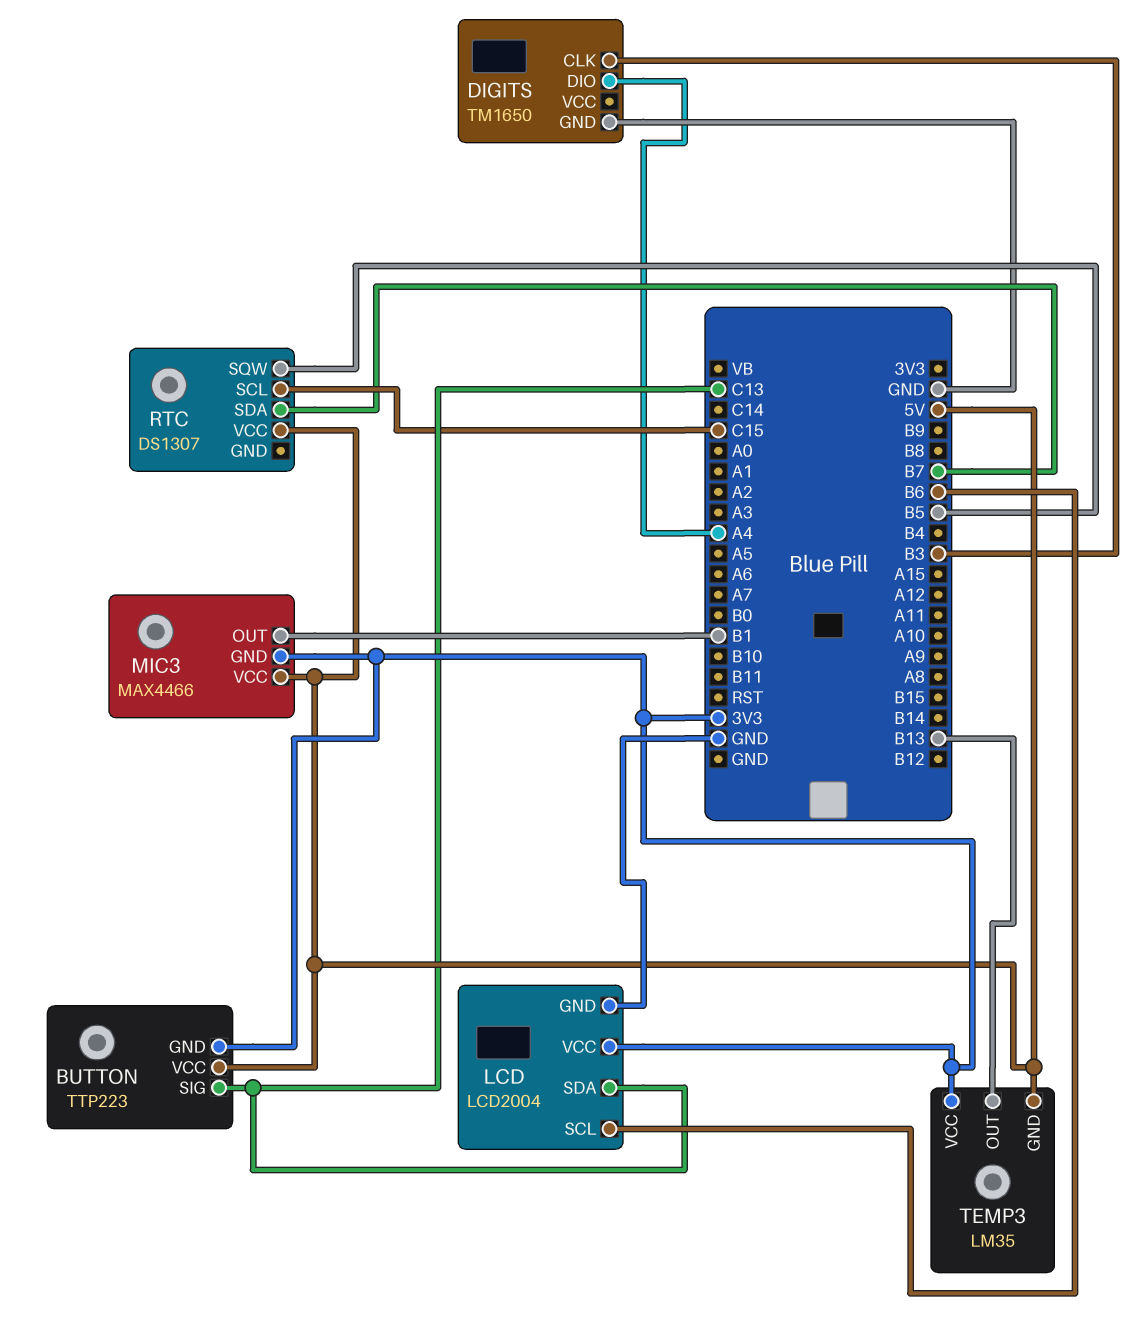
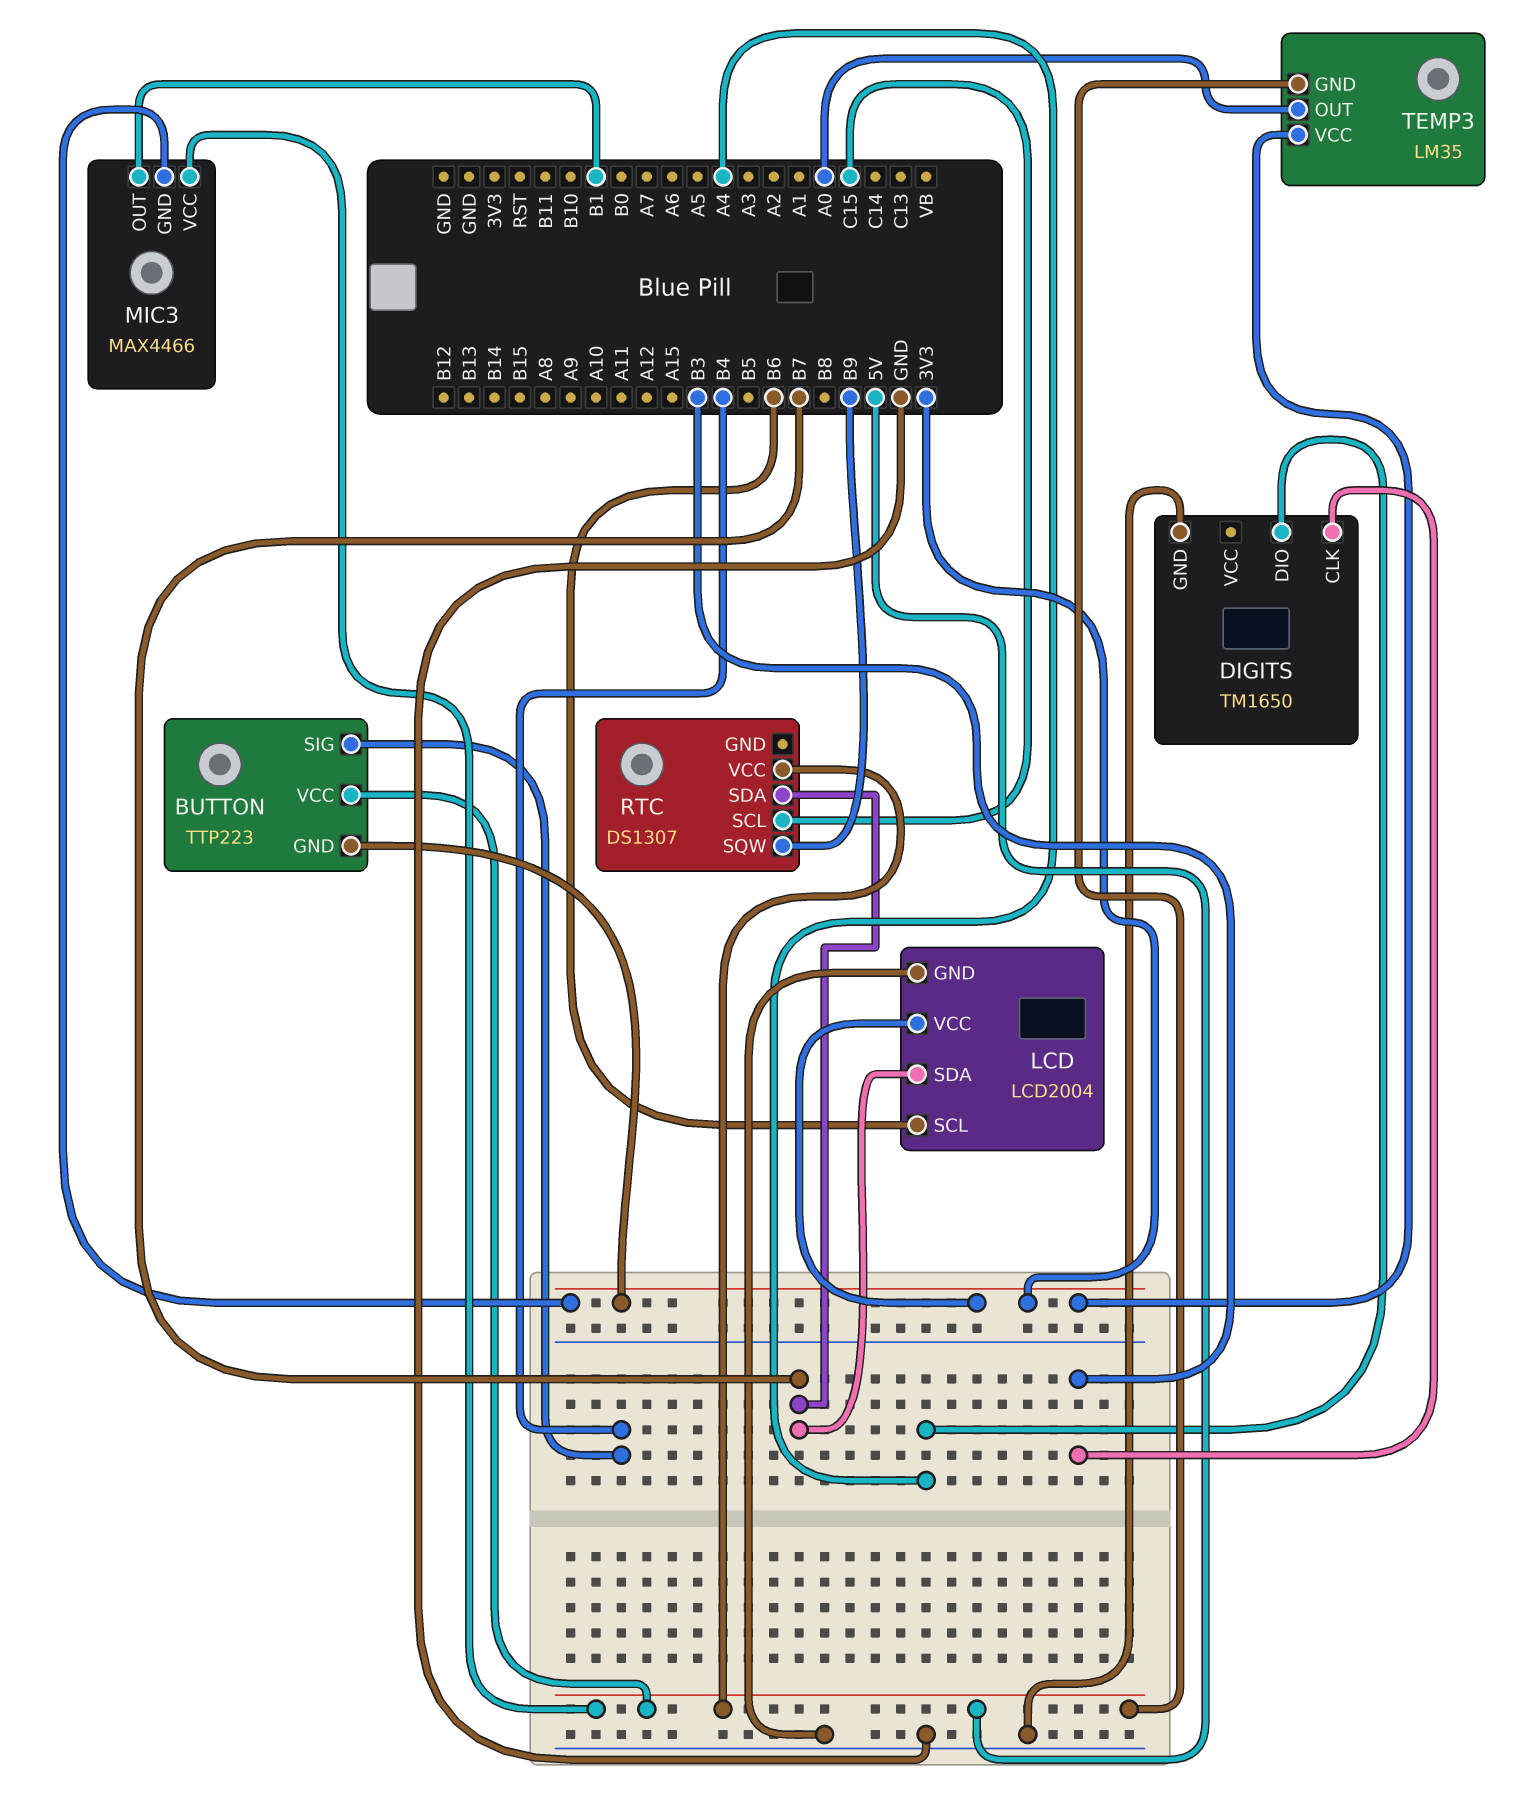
BUTTON pin SIG: C13 -> B4
LCD pin SDA: C13 -> B7
RTC pin SQW: B5 -> B9
TEMP3 pin OUT: B13 -> A0

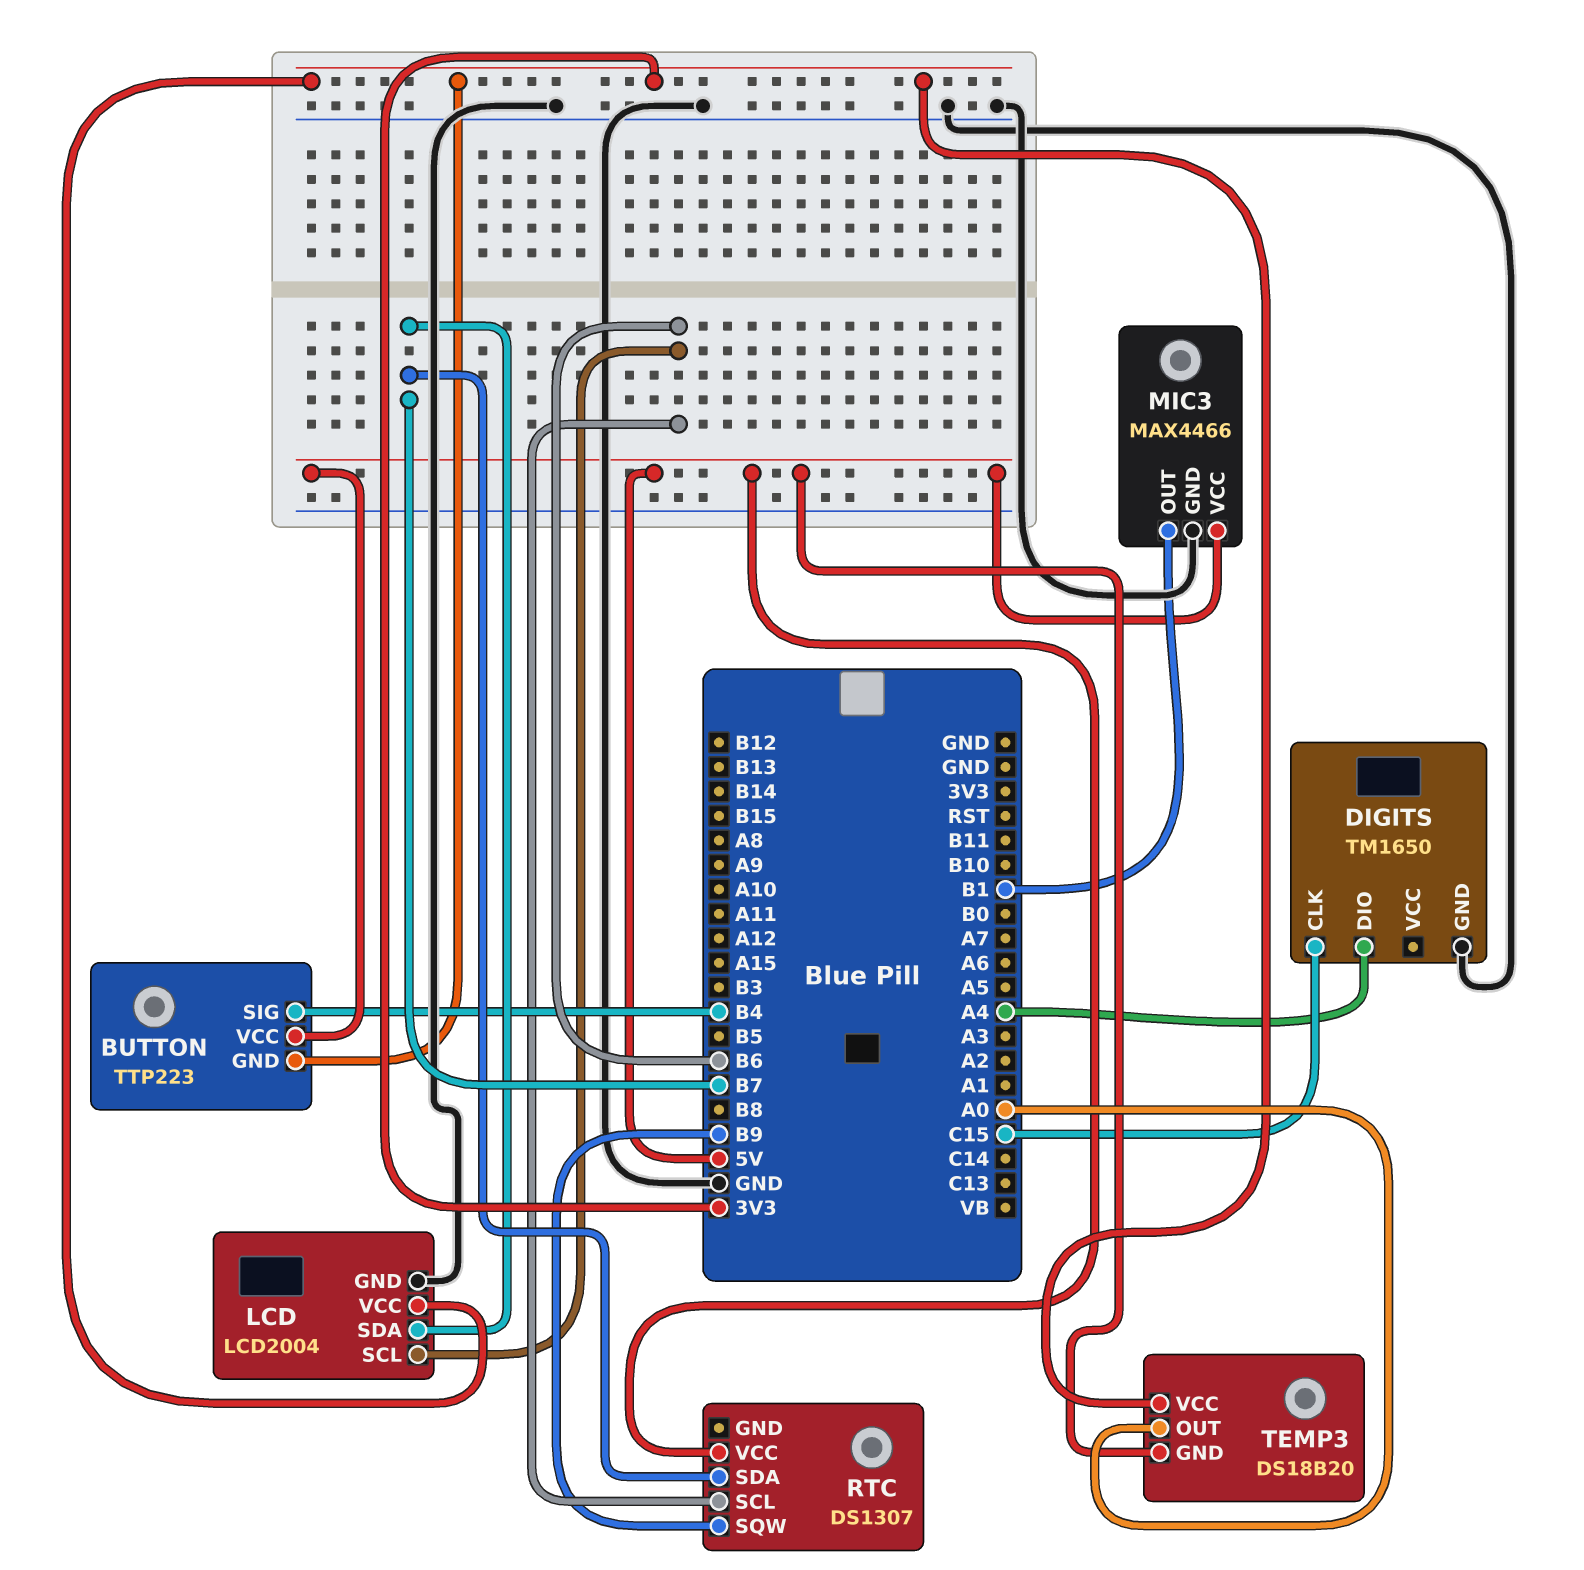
DIGITS pin CLK: B3 -> C15
MIC3 pin GND: 3V3 -> GND
RTC pin SCL: C15 -> B6
TEMP3: LM35 -> DS18B20

